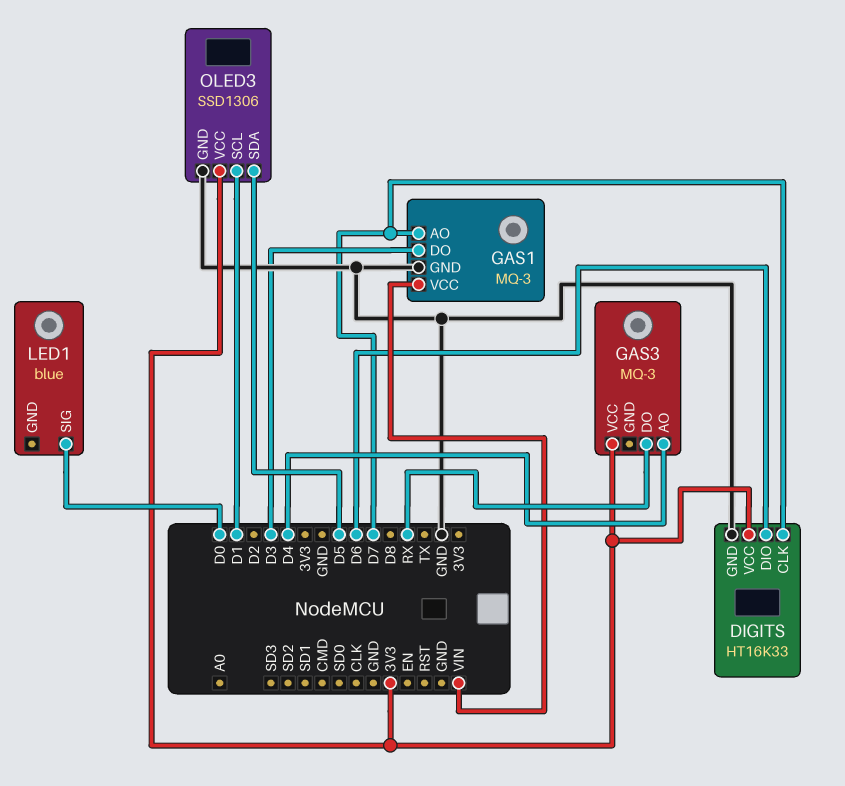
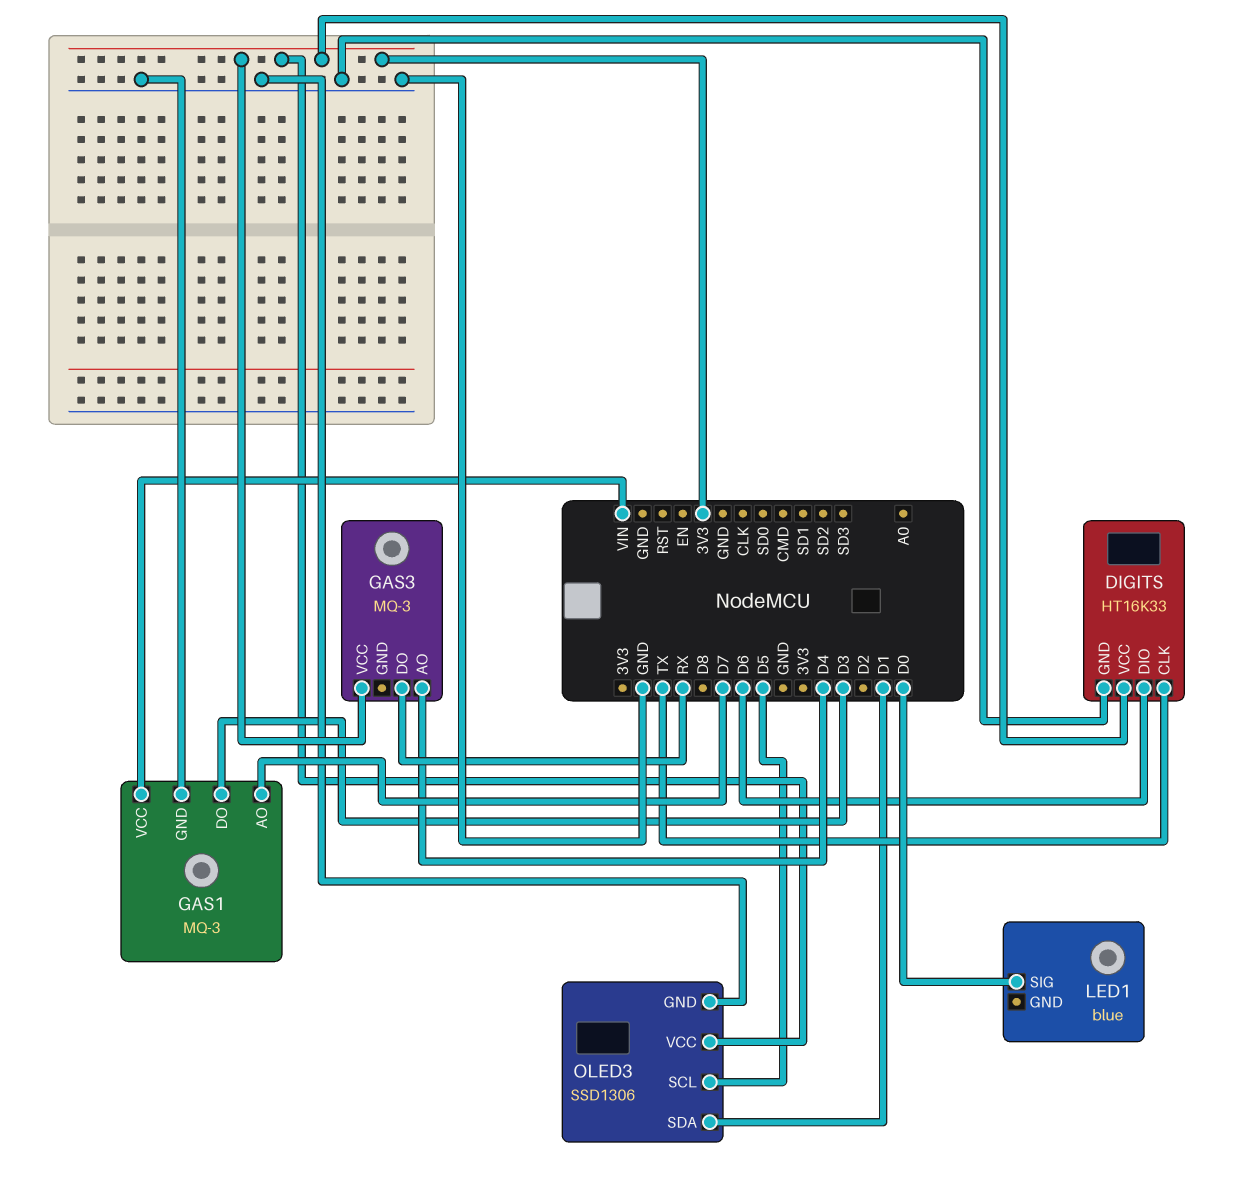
DIGITS pin CLK: D7 -> TX
OLED3 pin SCL: D1 -> D5
OLED3 pin SDA: D5 -> D1

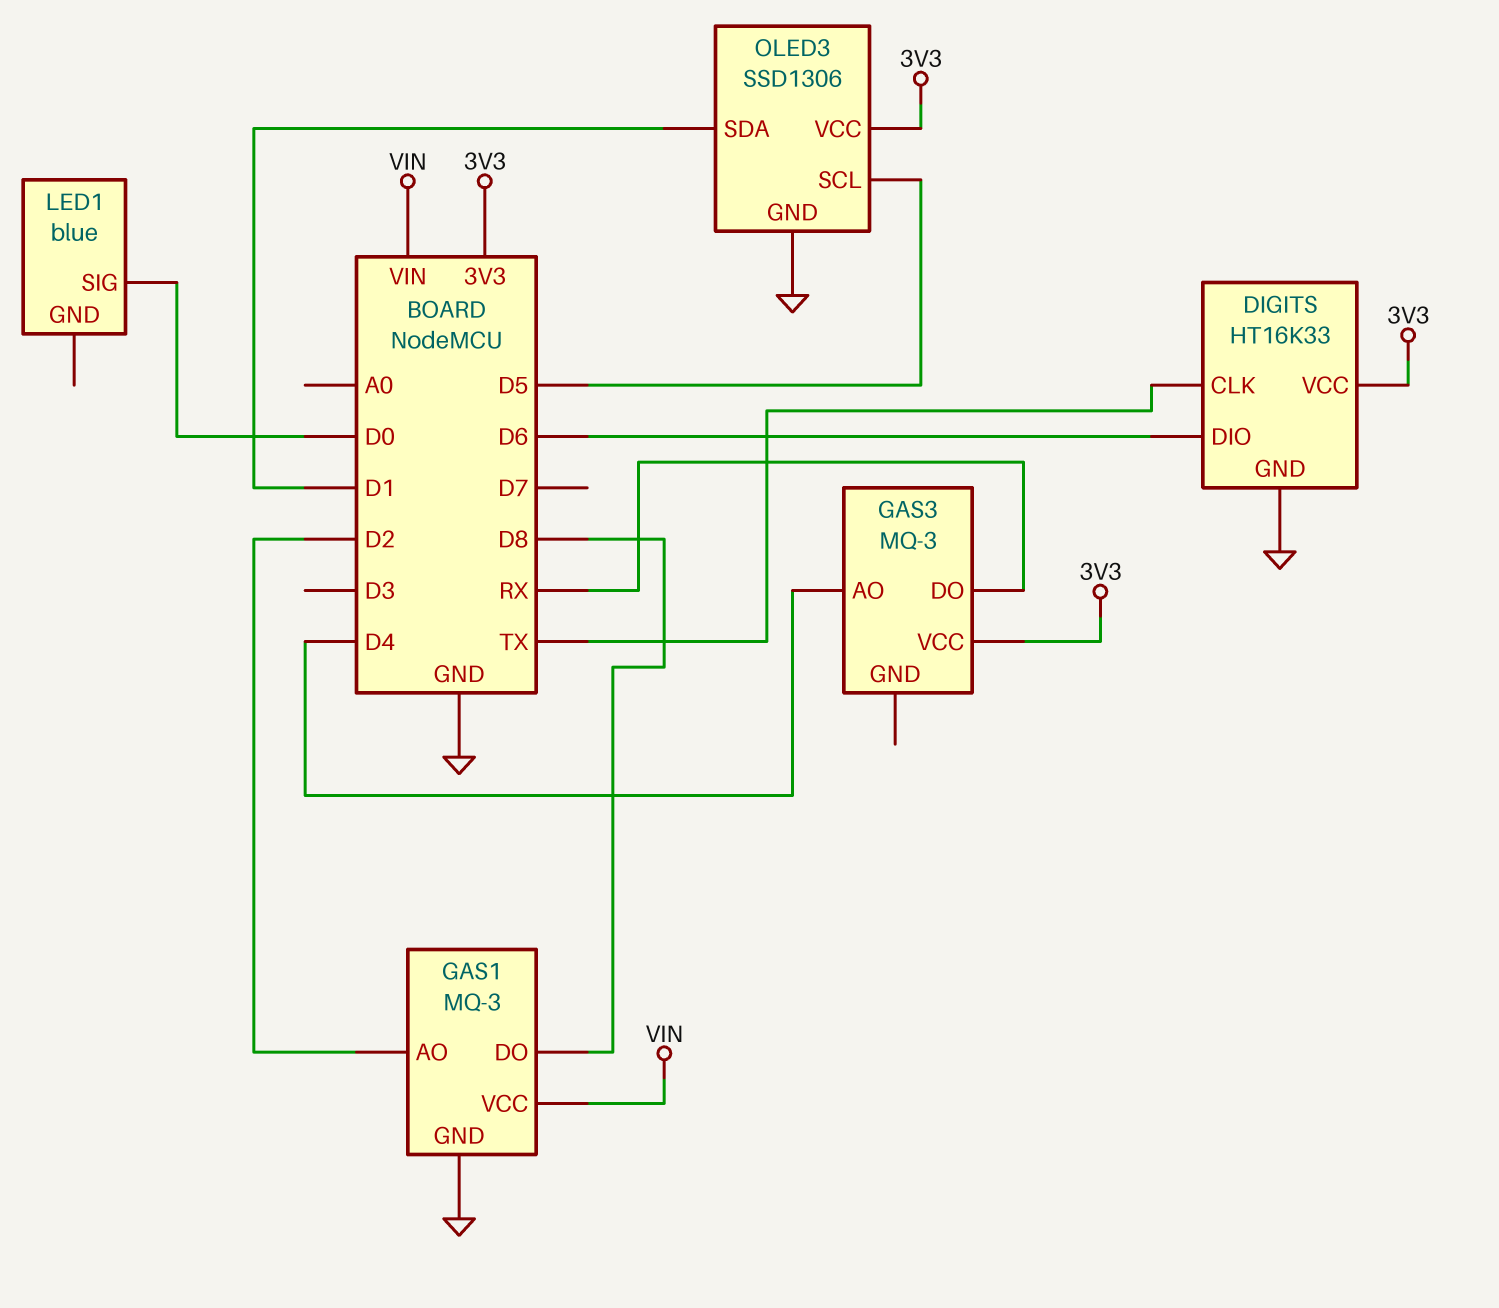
GAS1 pin AO: D7 -> D2
GAS1 pin DO: D3 -> D8

